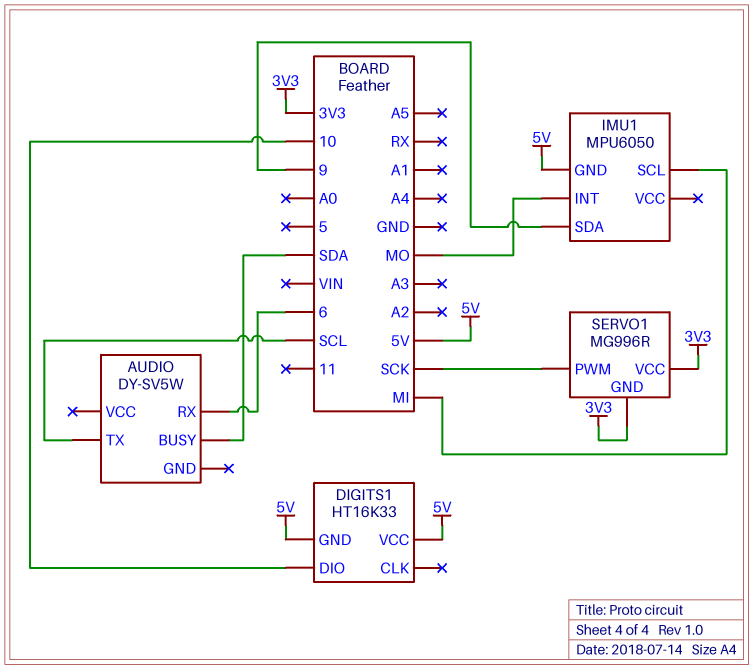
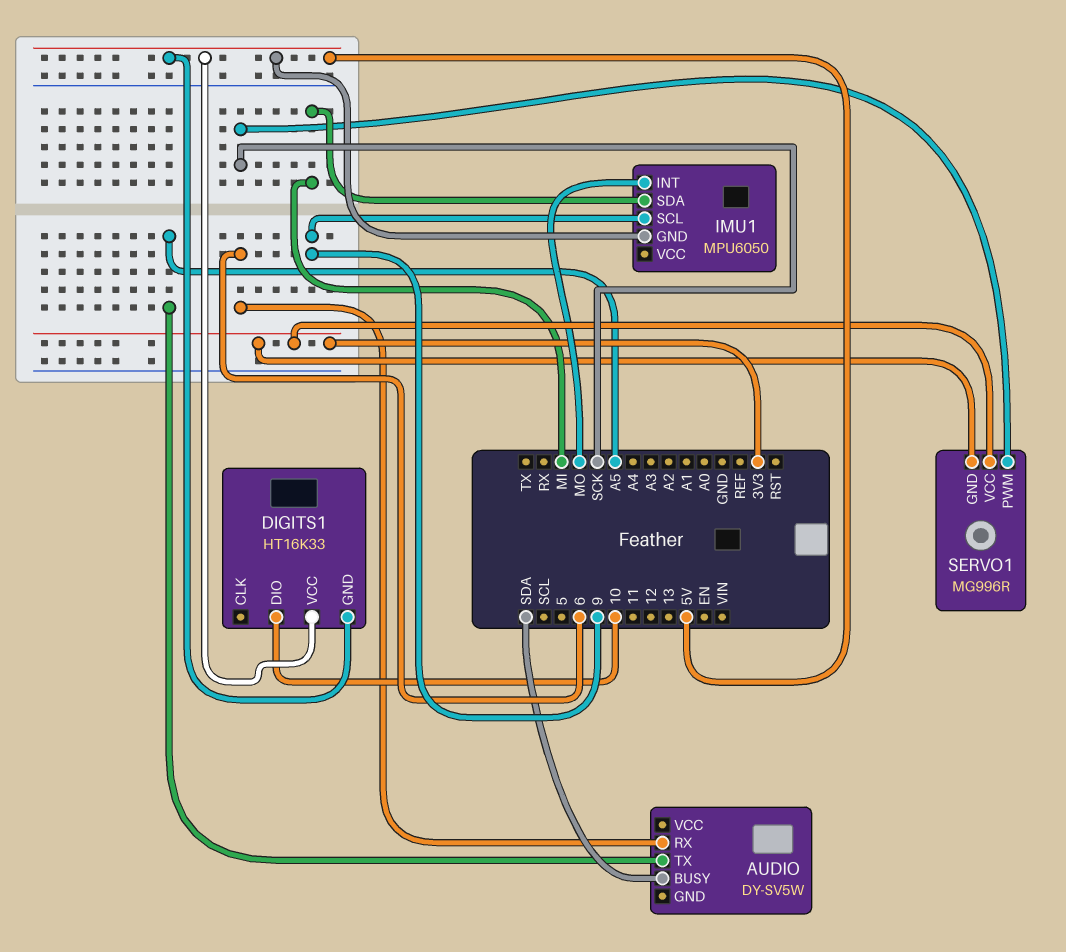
AUDIO pin TX: SCL -> A5
IMU1 pin SCL: MI -> 9
IMU1 pin SDA: 9 -> MI

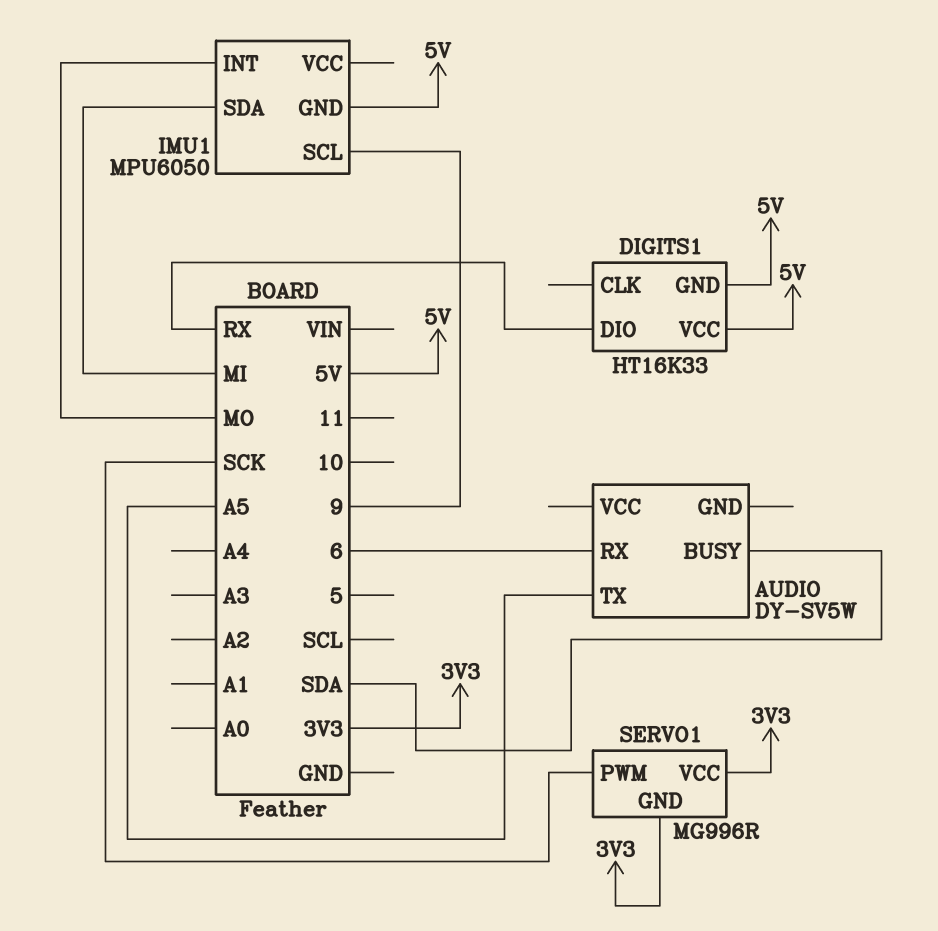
DIGITS1 pin DIO: 10 -> RX

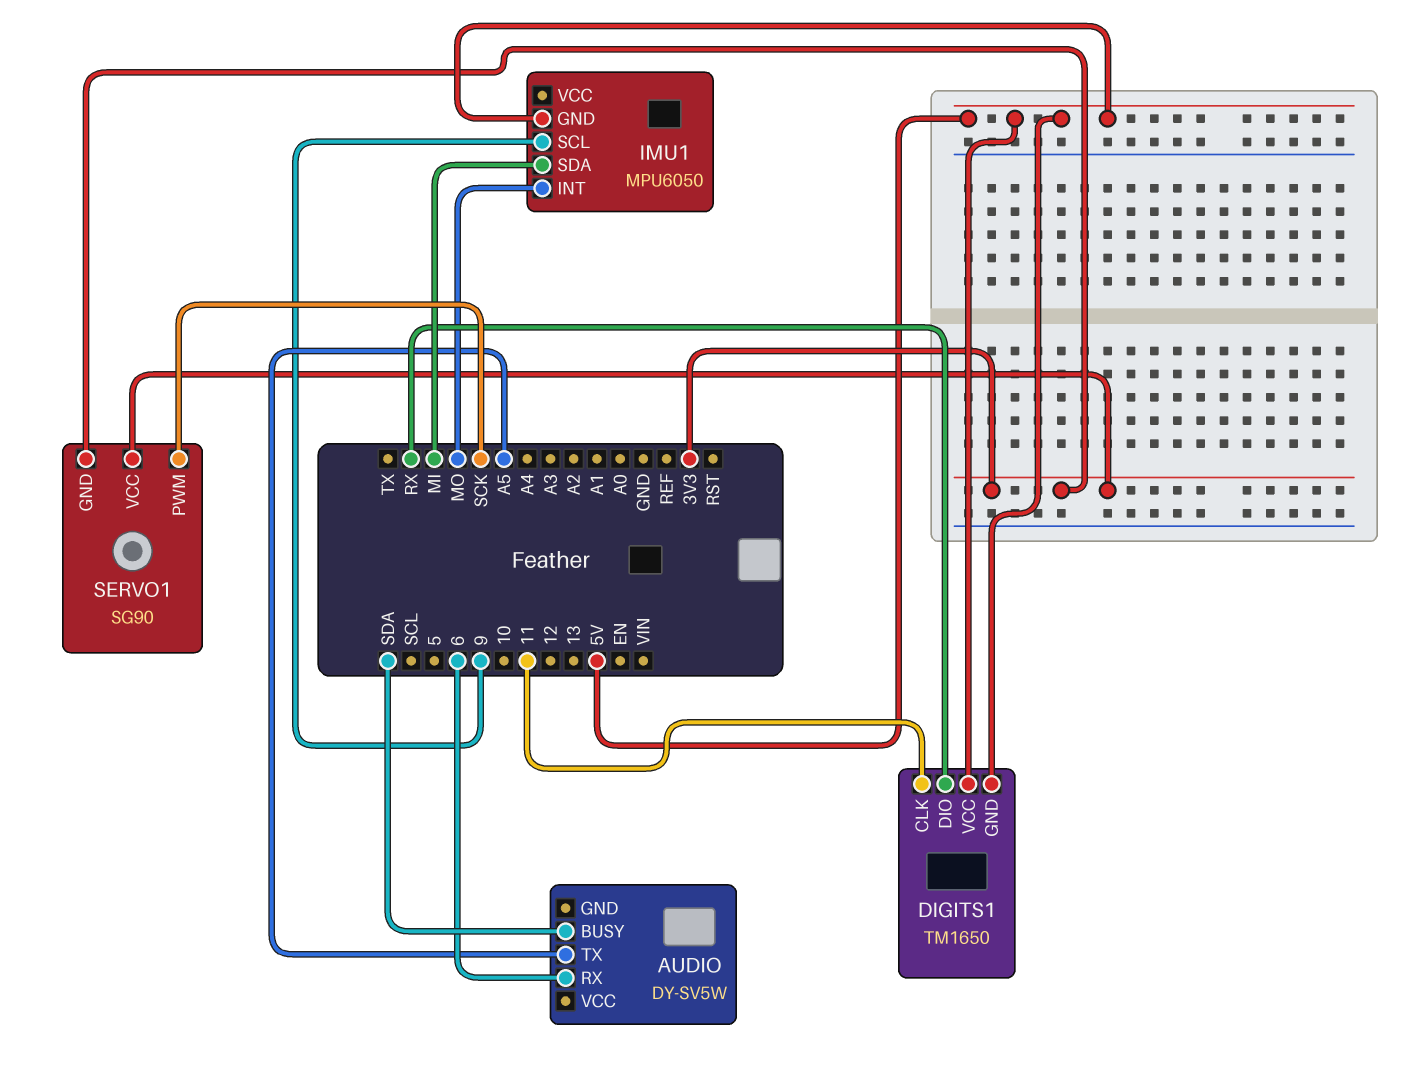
DIGITS1: HT16K33 -> TM1650
DIGITS1 pin CLK: none -> 11
SERVO1: MG996R -> SG90

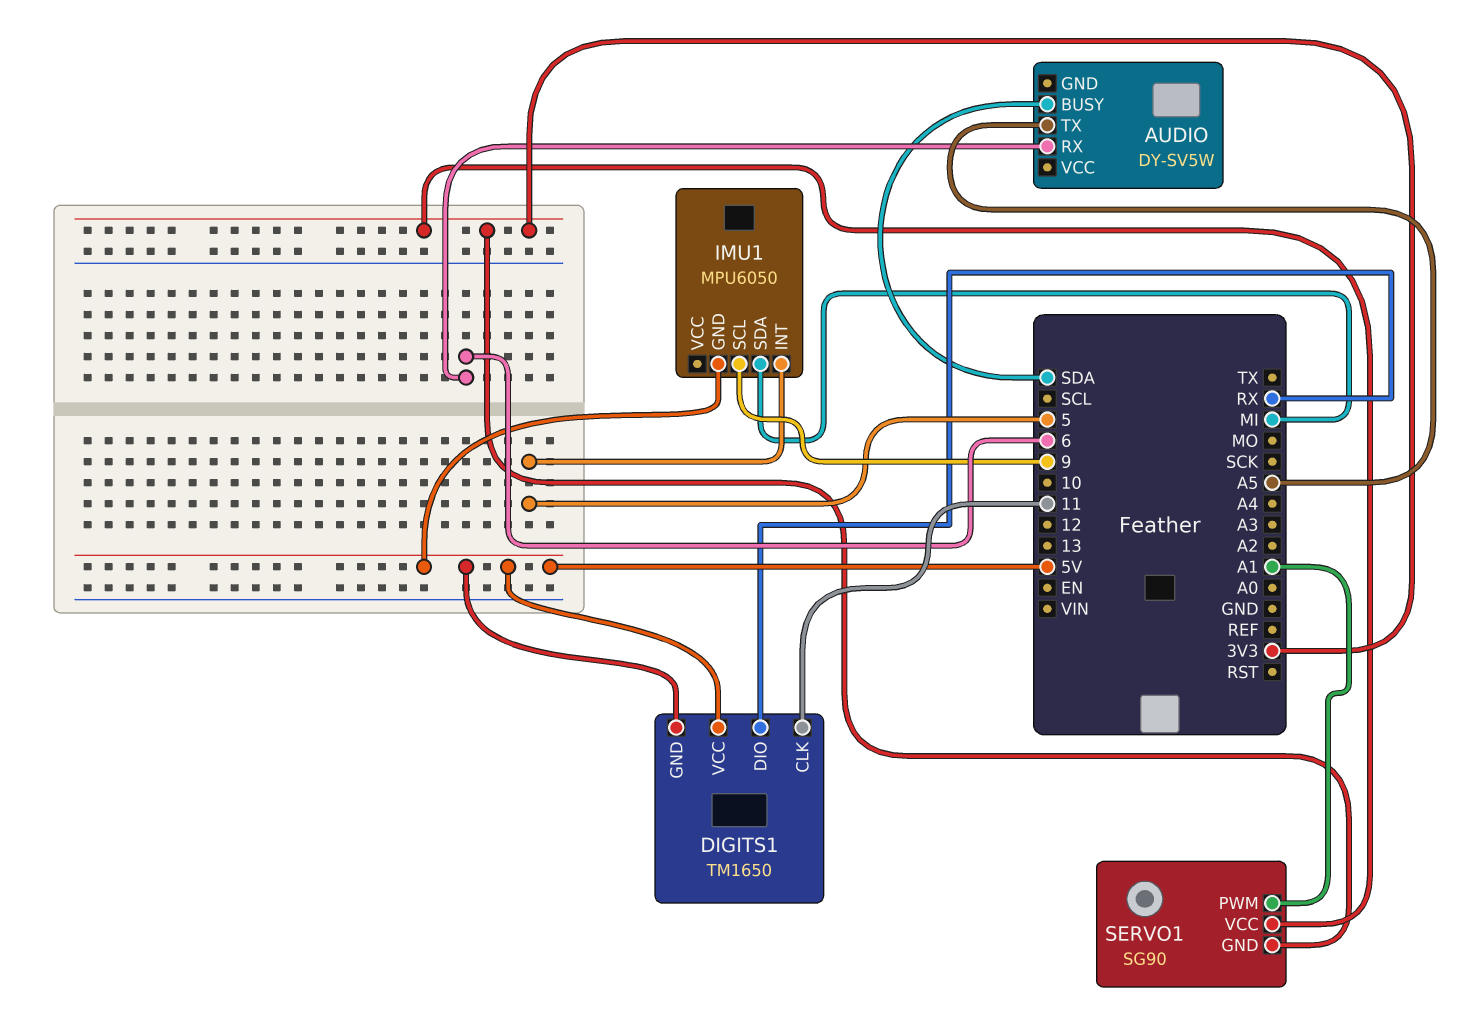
IMU1 pin INT: MO -> 5
SERVO1 pin PWM: SCK -> A1

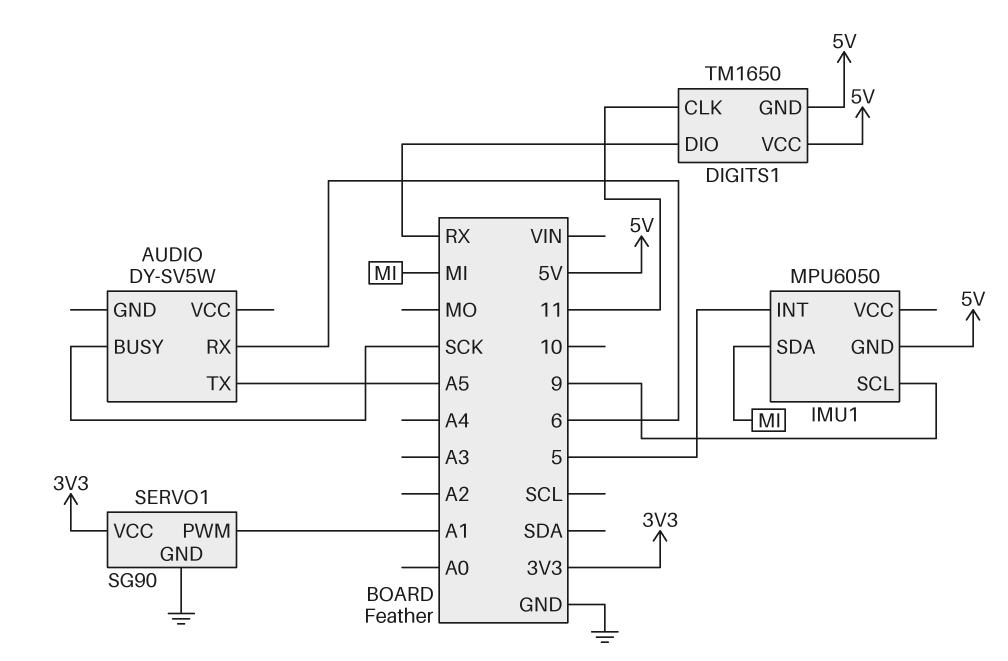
AUDIO pin BUSY: SDA -> SCK
SERVO1 pin GND: 3V3 -> GND

